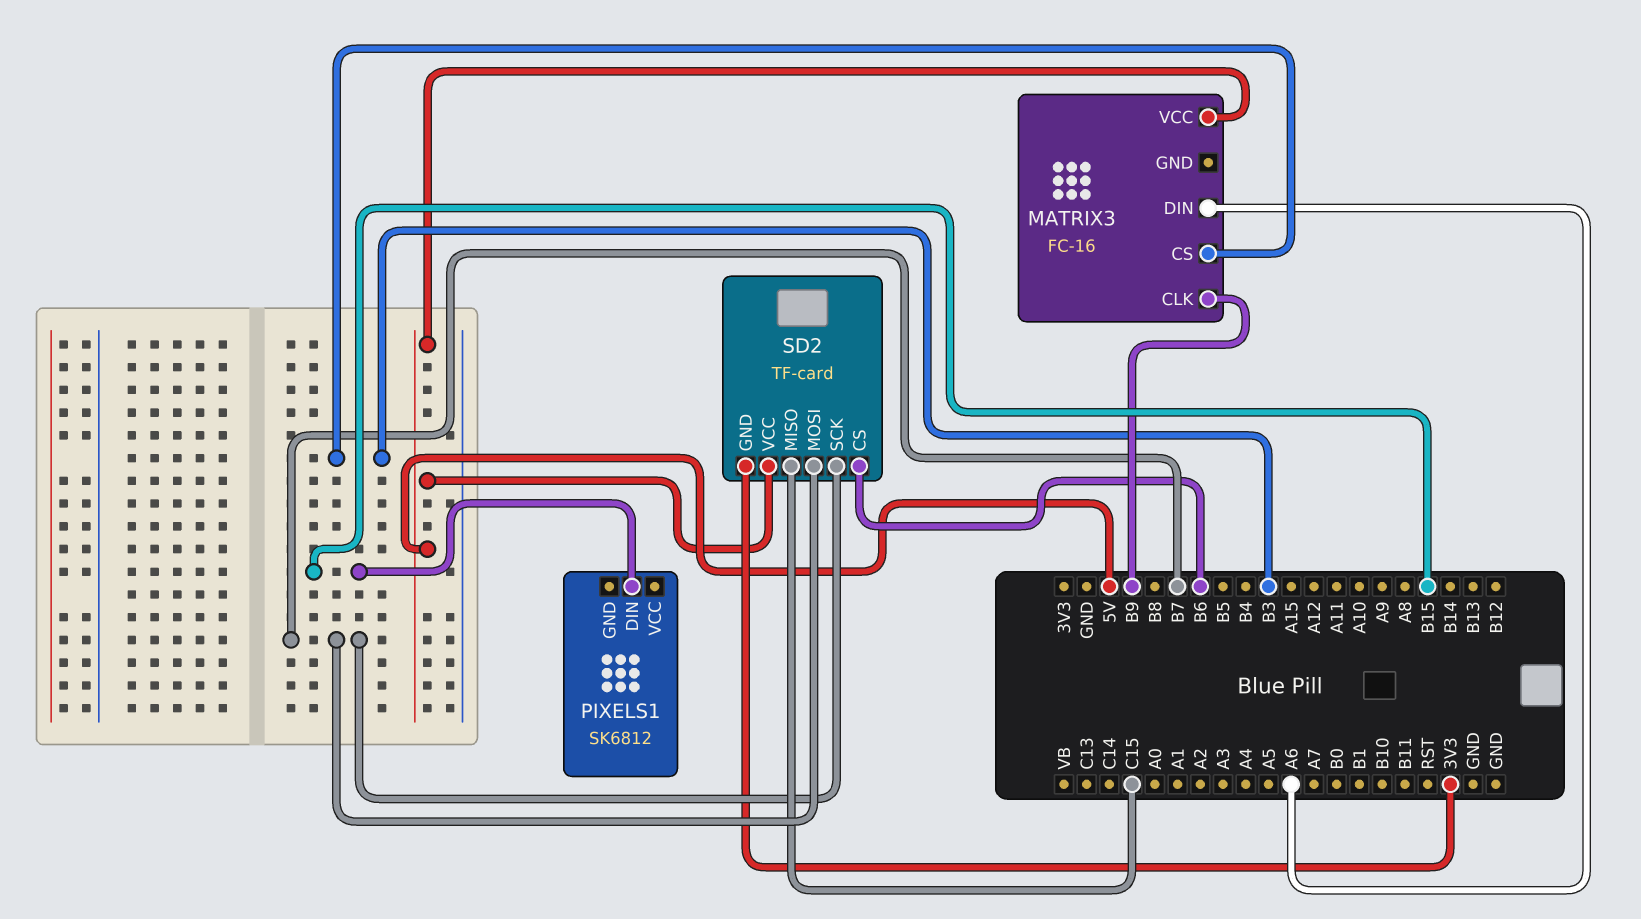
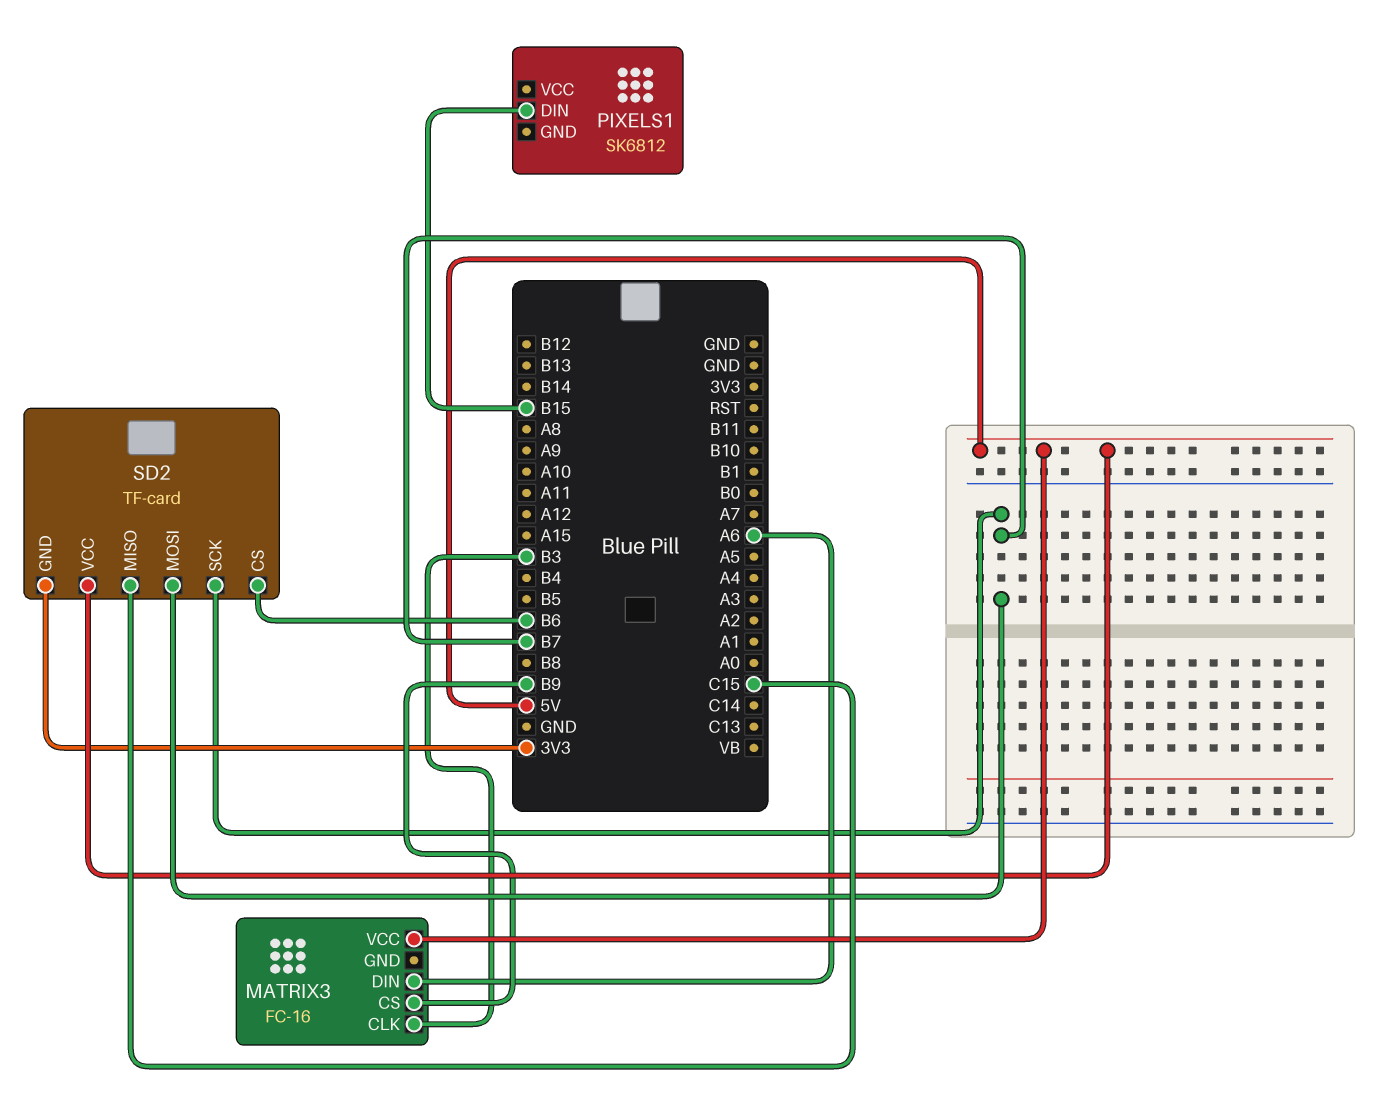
MATRIX3 pin CLK: B9 -> B3
MATRIX3 pin CS: B3 -> B9

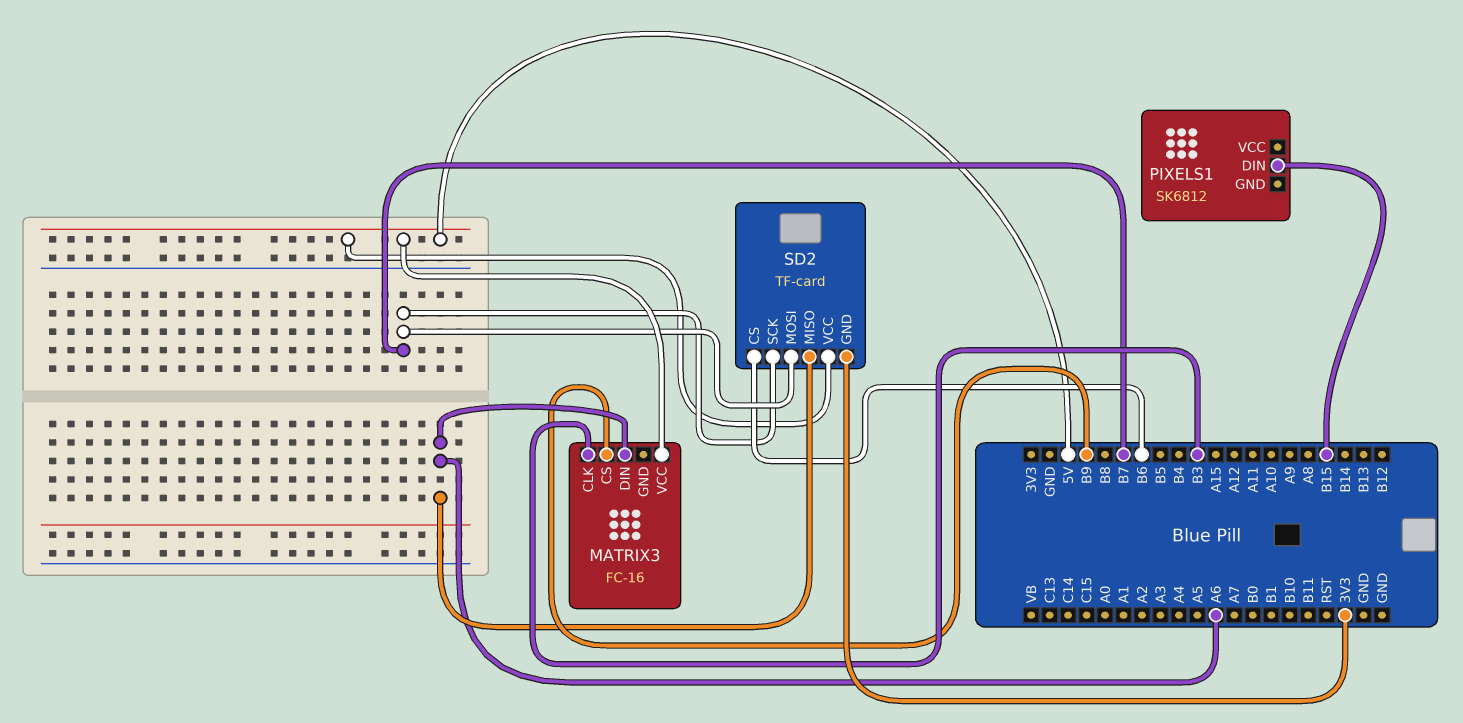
SD2 pin MISO: C15 -> A6

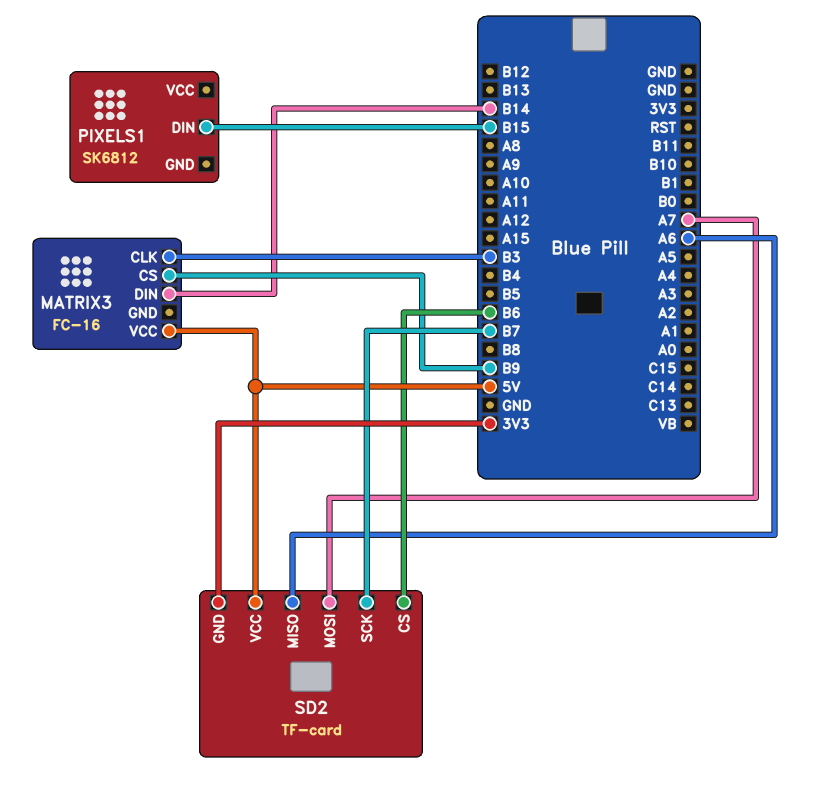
MATRIX3 pin DIN: A6 -> B14
SD2 pin MOSI: B7 -> A7

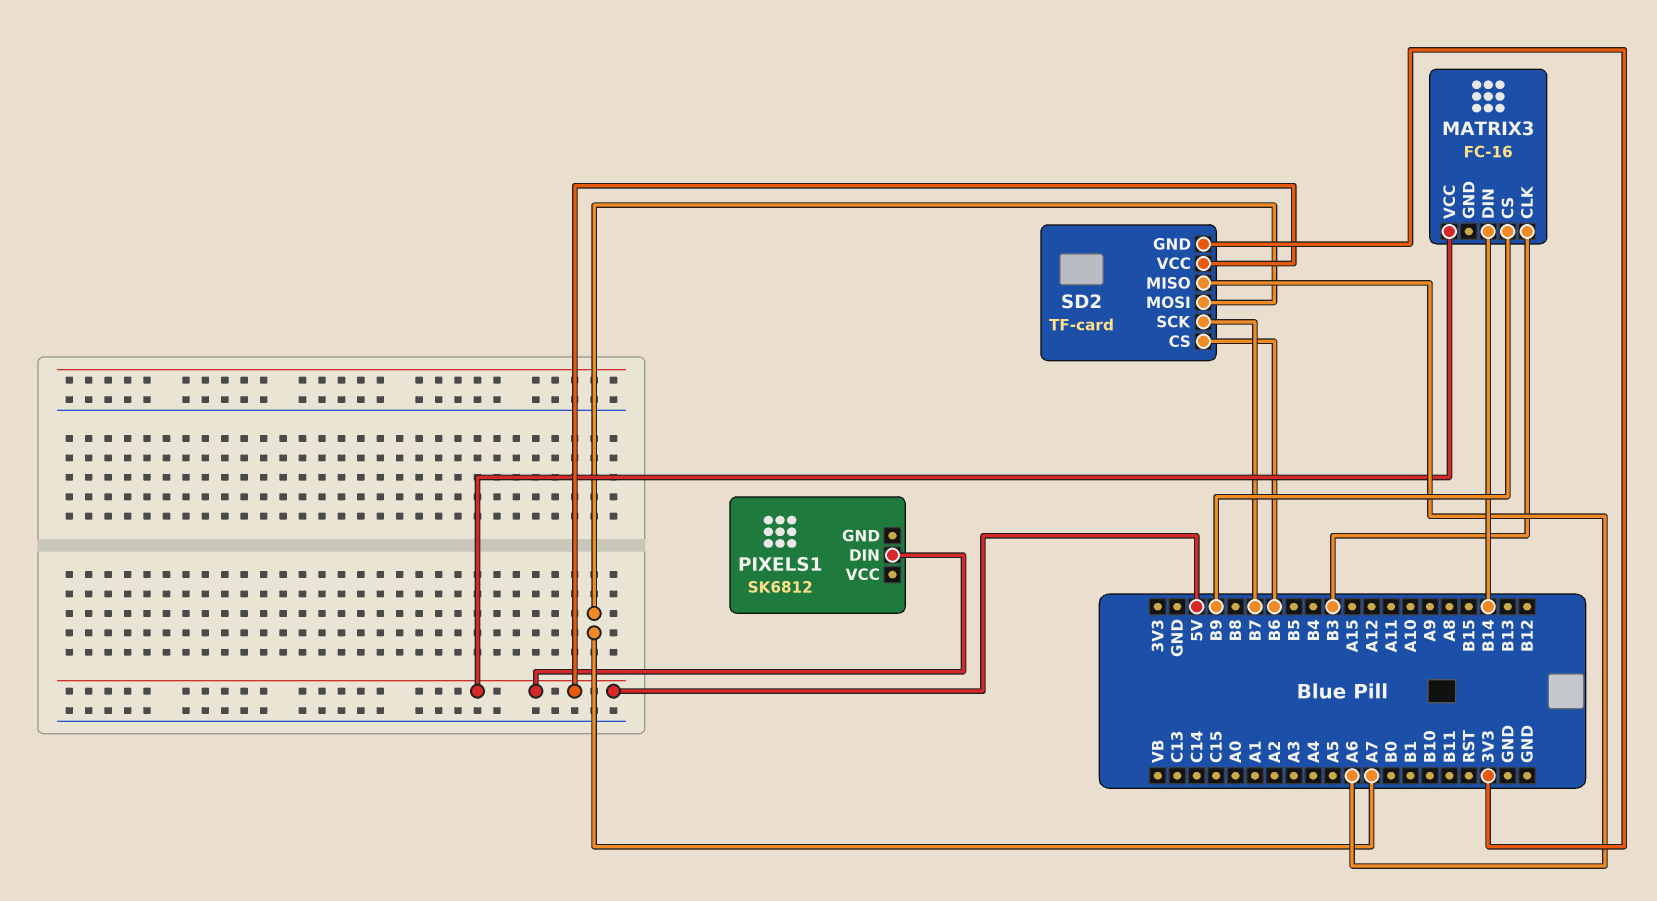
PIXELS1 pin DIN: B15 -> 5V

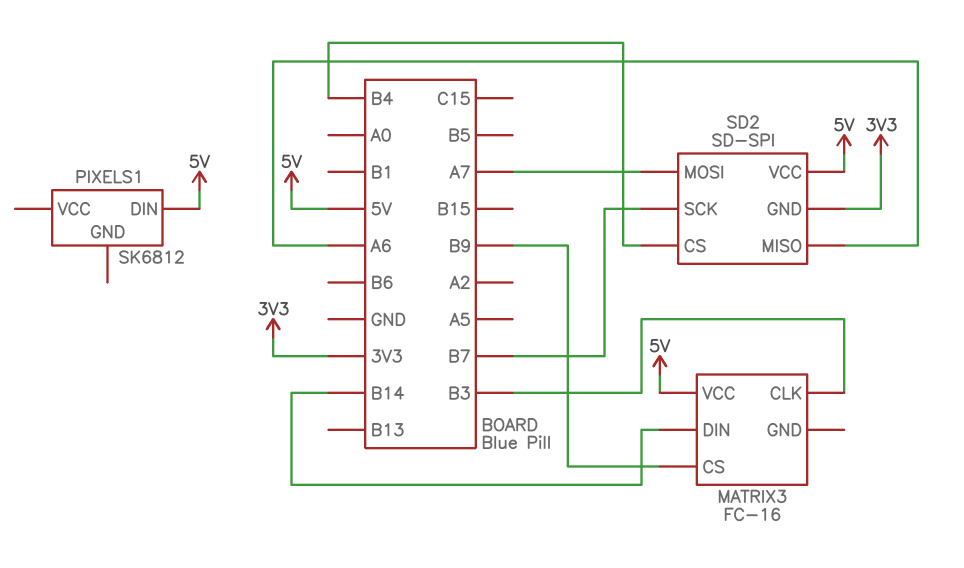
SD2: TF-card -> SD-SPI
SD2 pin CS: B6 -> B4

